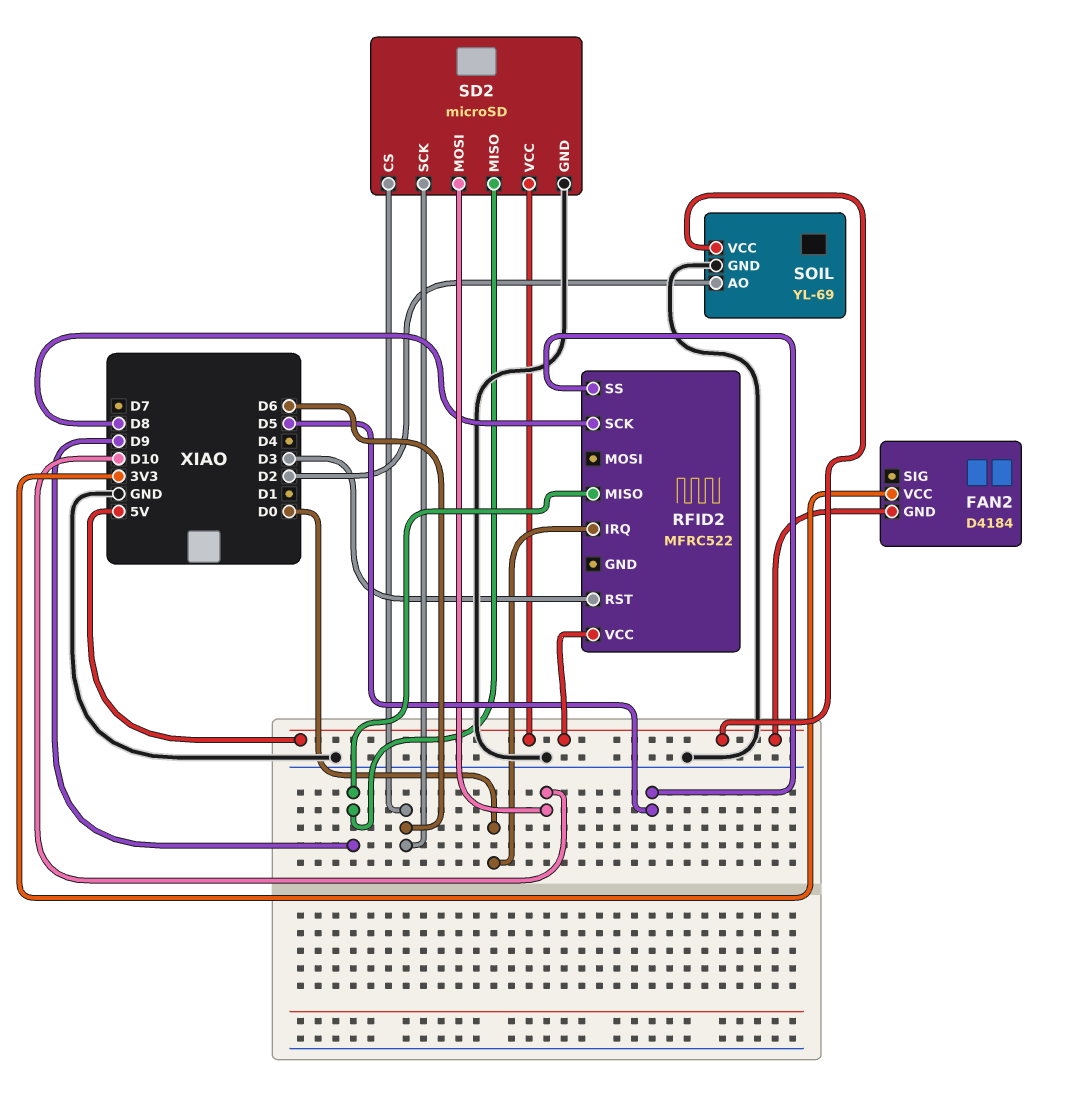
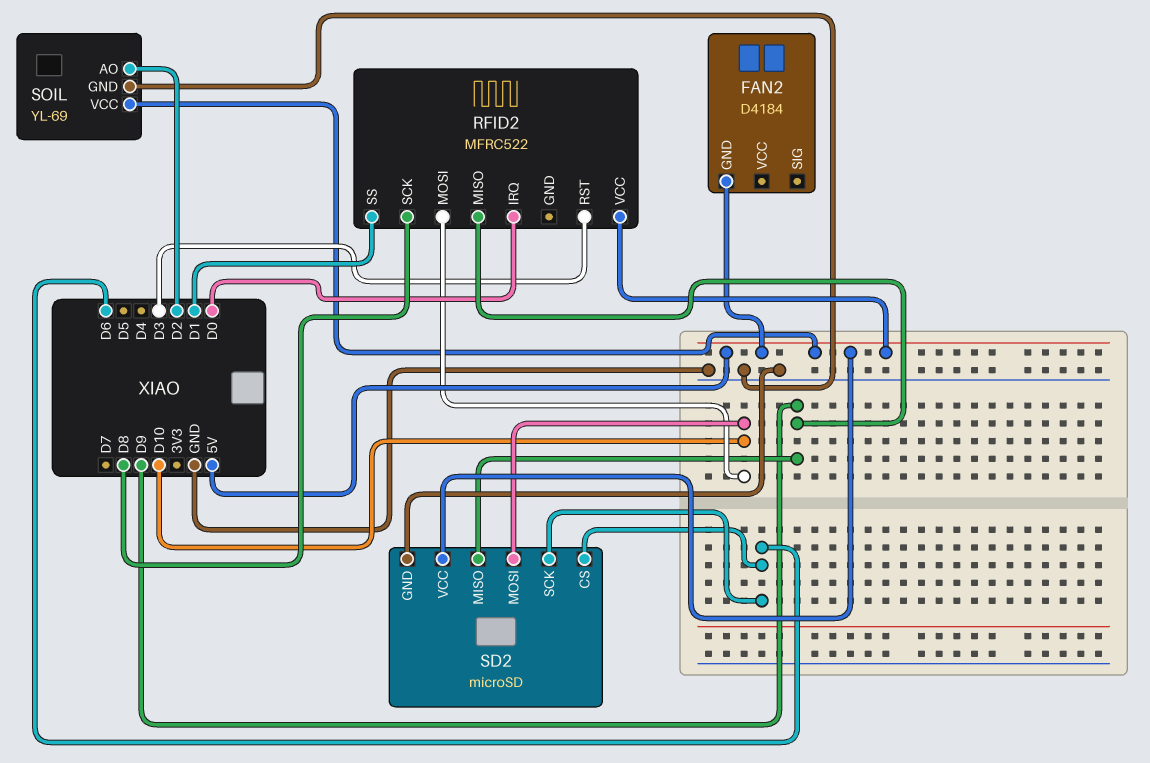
FAN2 pin VCC: 3V3 -> none
RFID2 pin MOSI: none -> D10
RFID2 pin SS: D5 -> D1

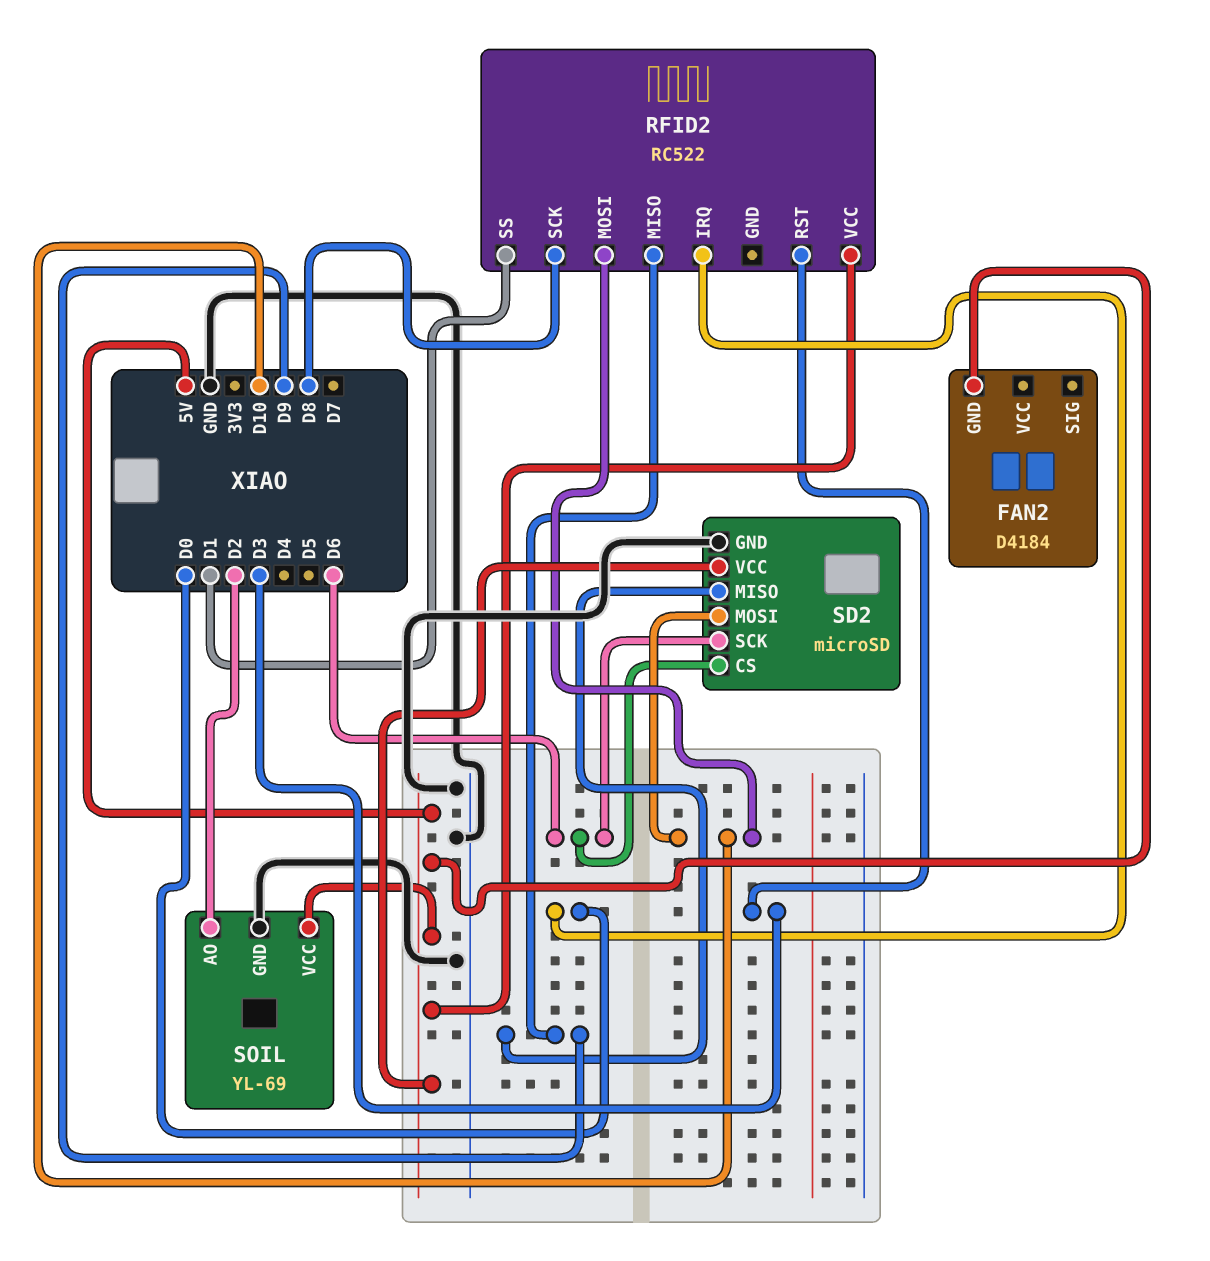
RFID2: MFRC522 -> RC522

